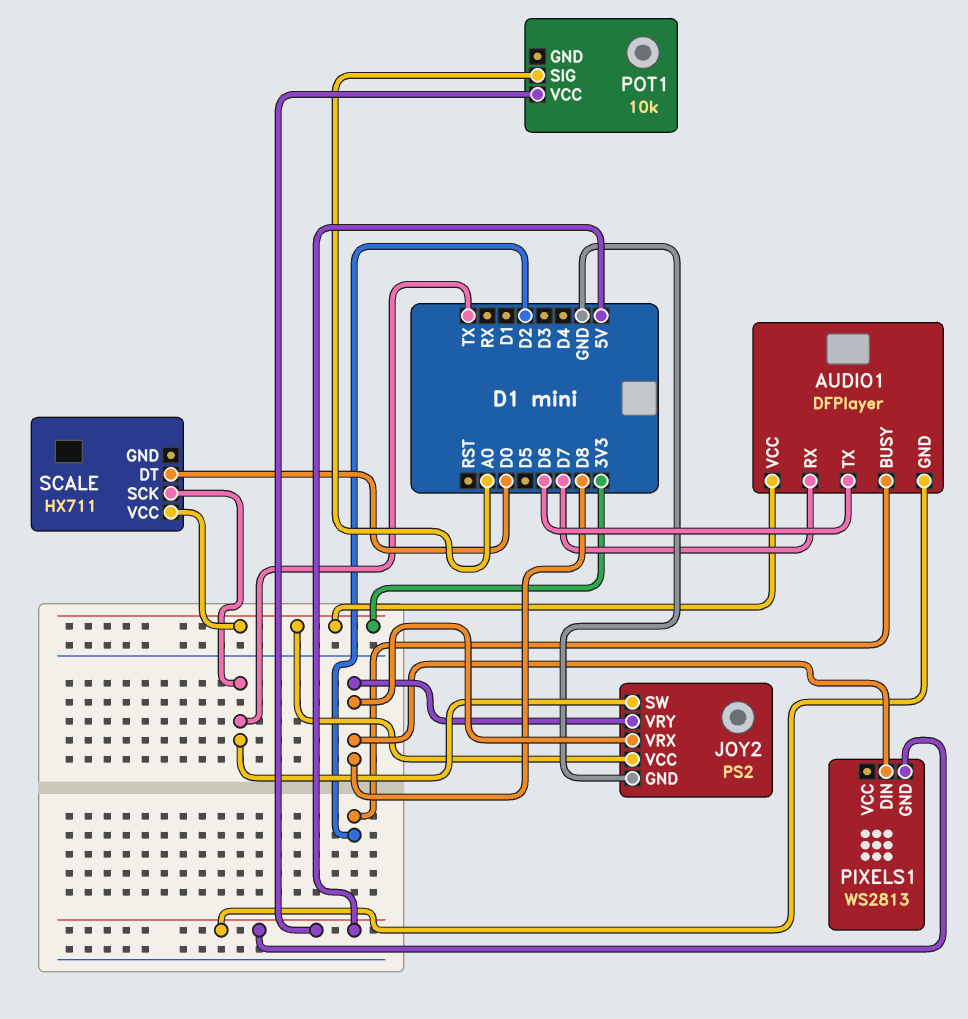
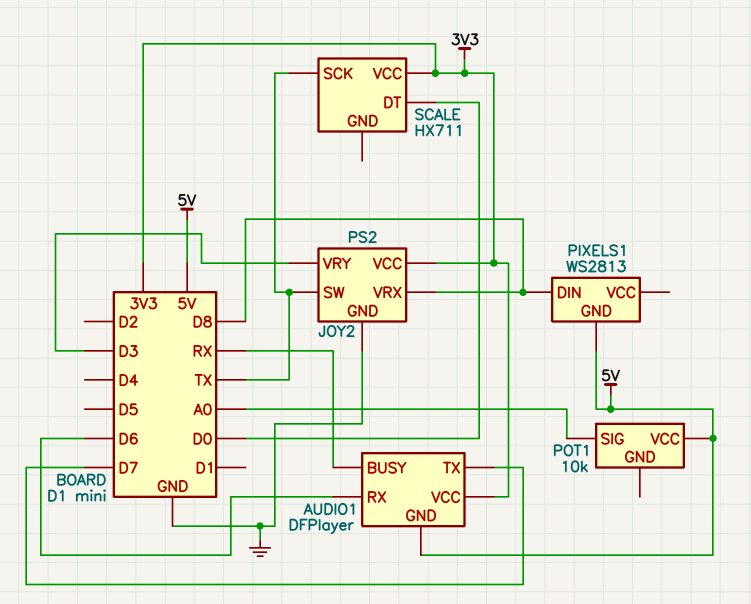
AUDIO1 pin BUSY: D2 -> RX
AUDIO1 pin RX: D7 -> D6
AUDIO1 pin TX: D6 -> D7
JOY2 pin VRY: D8 -> D3

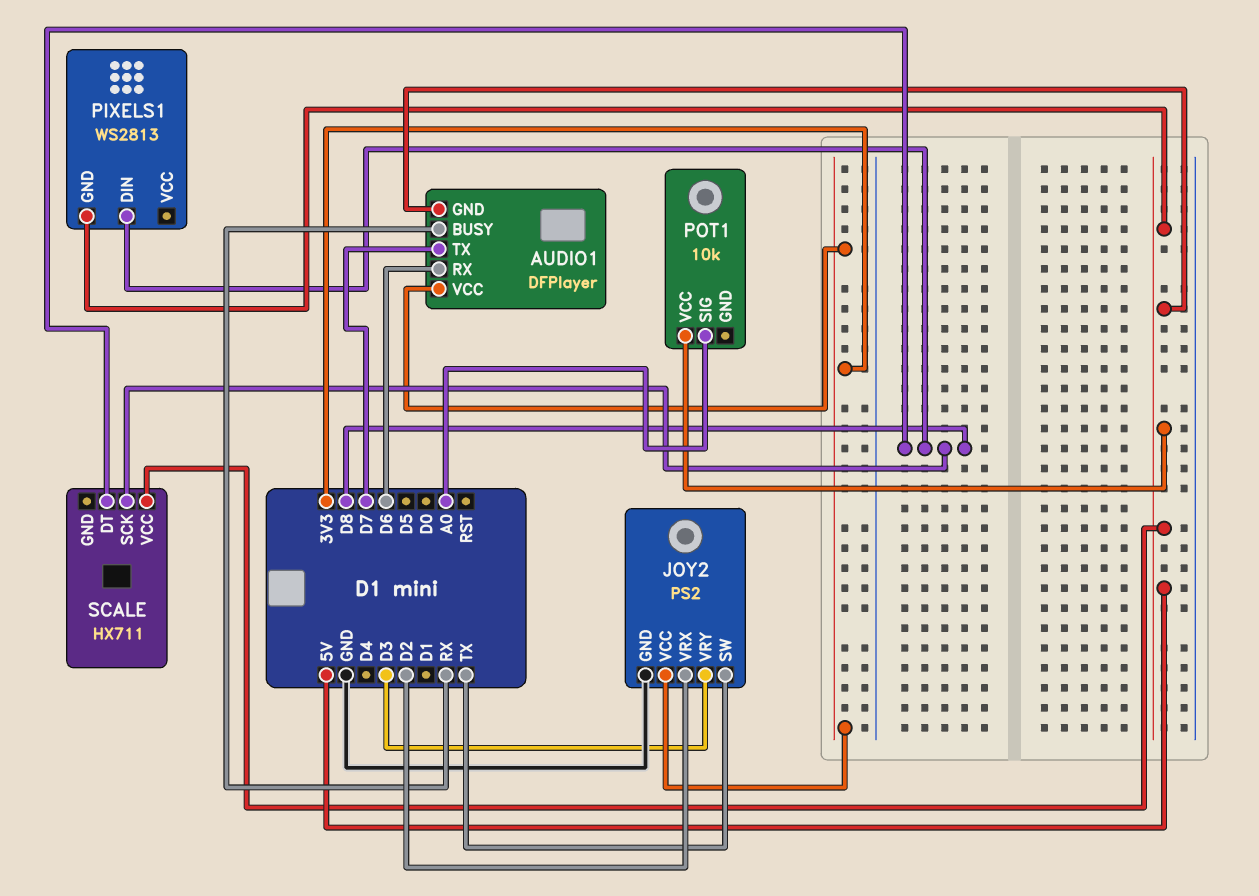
JOY2 pin VRX: D8 -> D2
SCALE pin DT: D0 -> D8
SCALE pin SCK: TX -> D8
SCALE pin VCC: 3V3 -> 5V

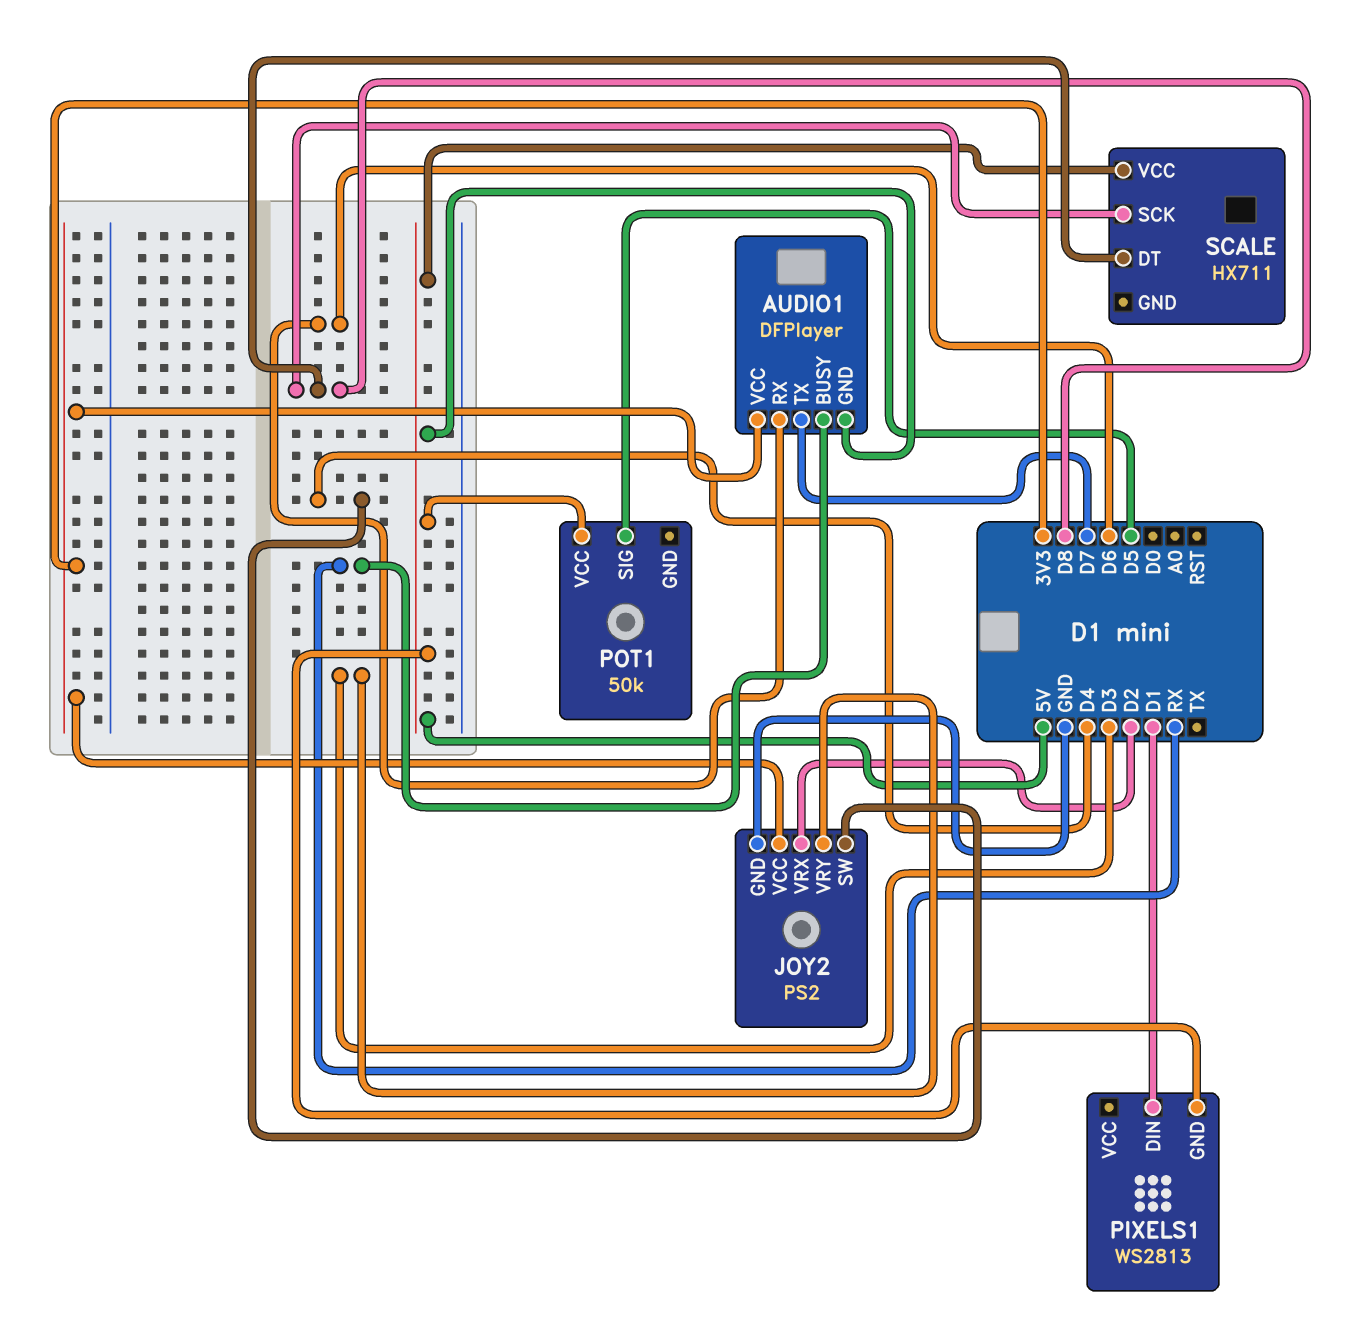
JOY2 pin SW: TX -> D4
PIXELS1 pin DIN: D8 -> D1
POT1: 10k -> 50k
POT1 pin SIG: A0 -> D5

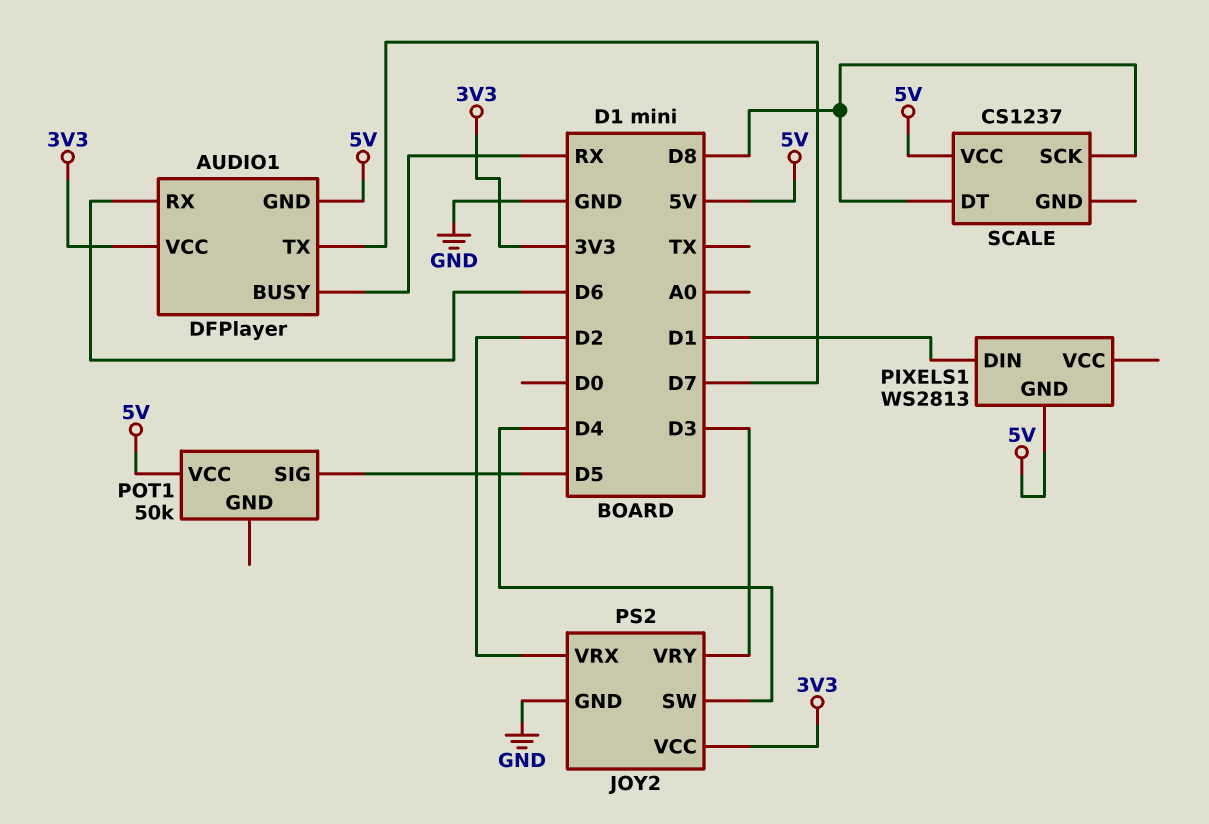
SCALE: HX711 -> CS1237

